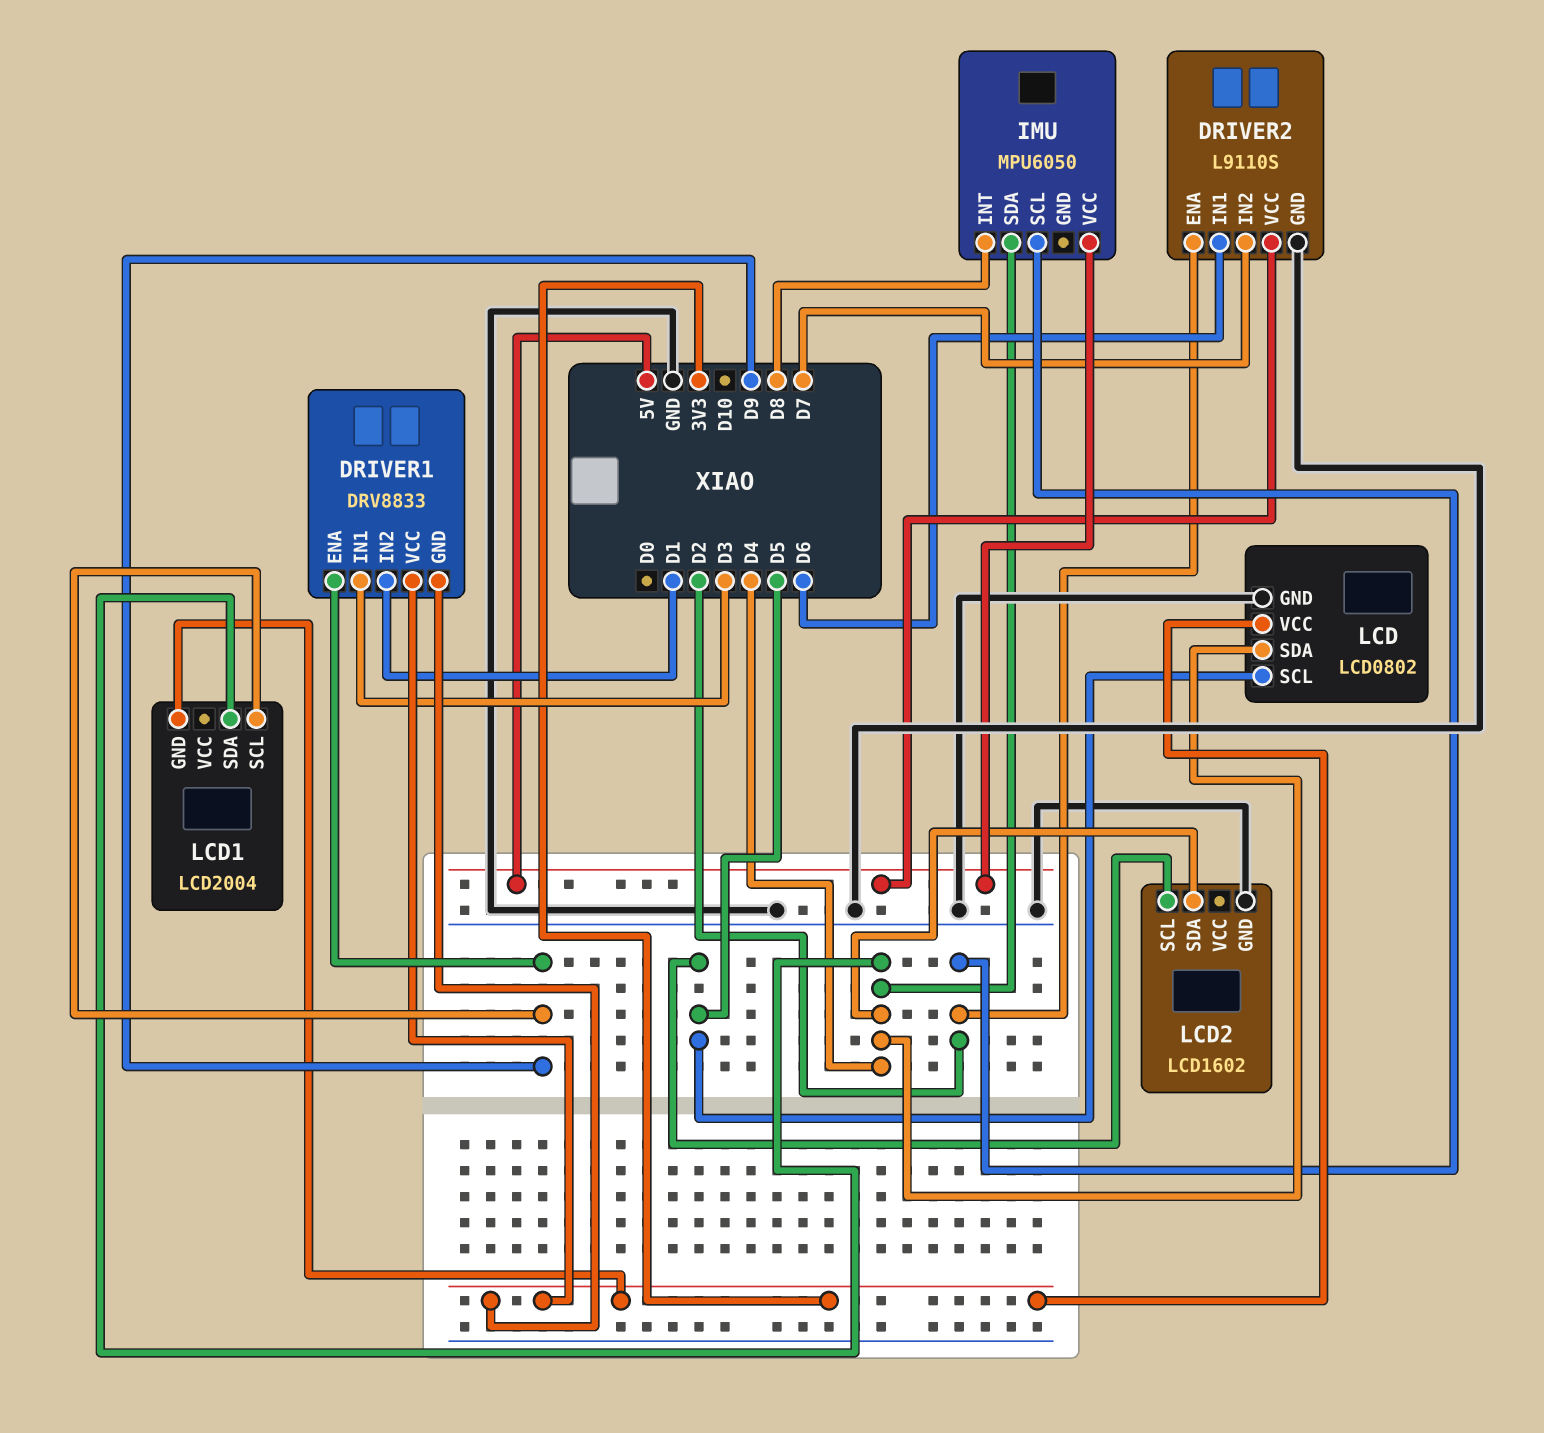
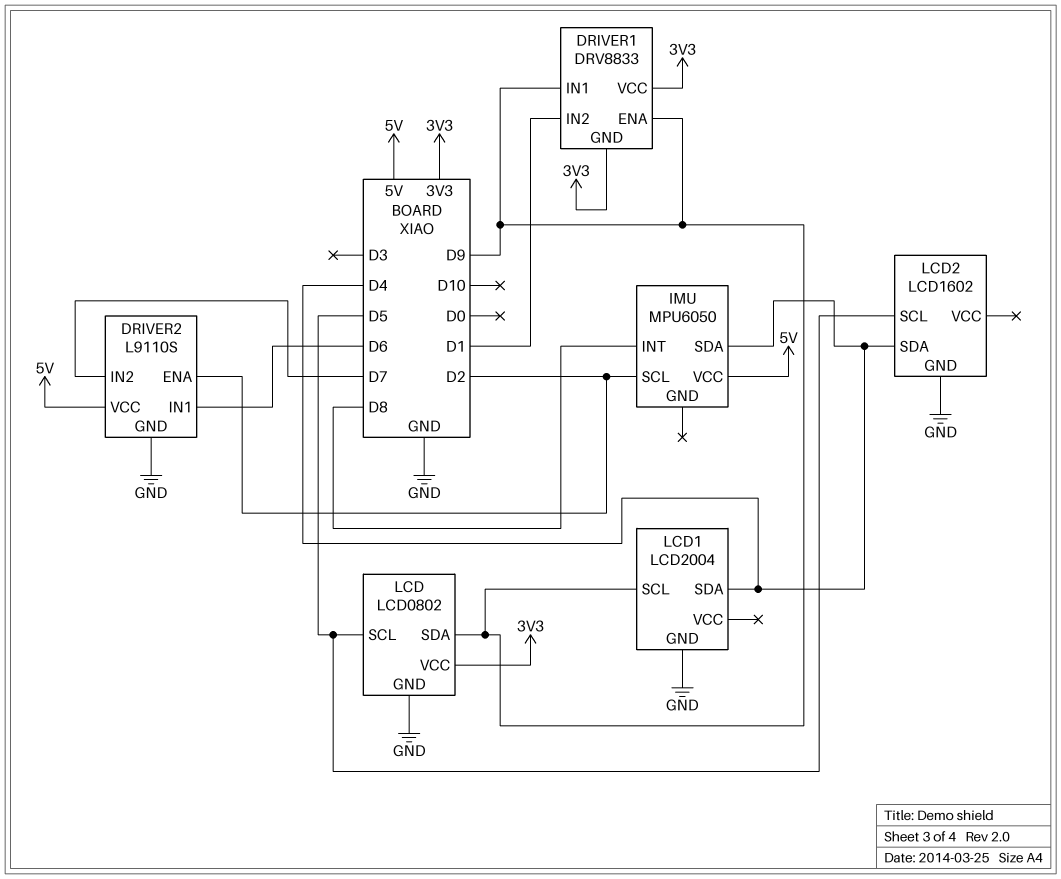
DRIVER1 pin IN1: D3 -> D9
LCD pin SDA: D4 -> D9
LCD1 pin GND: 3V3 -> GND

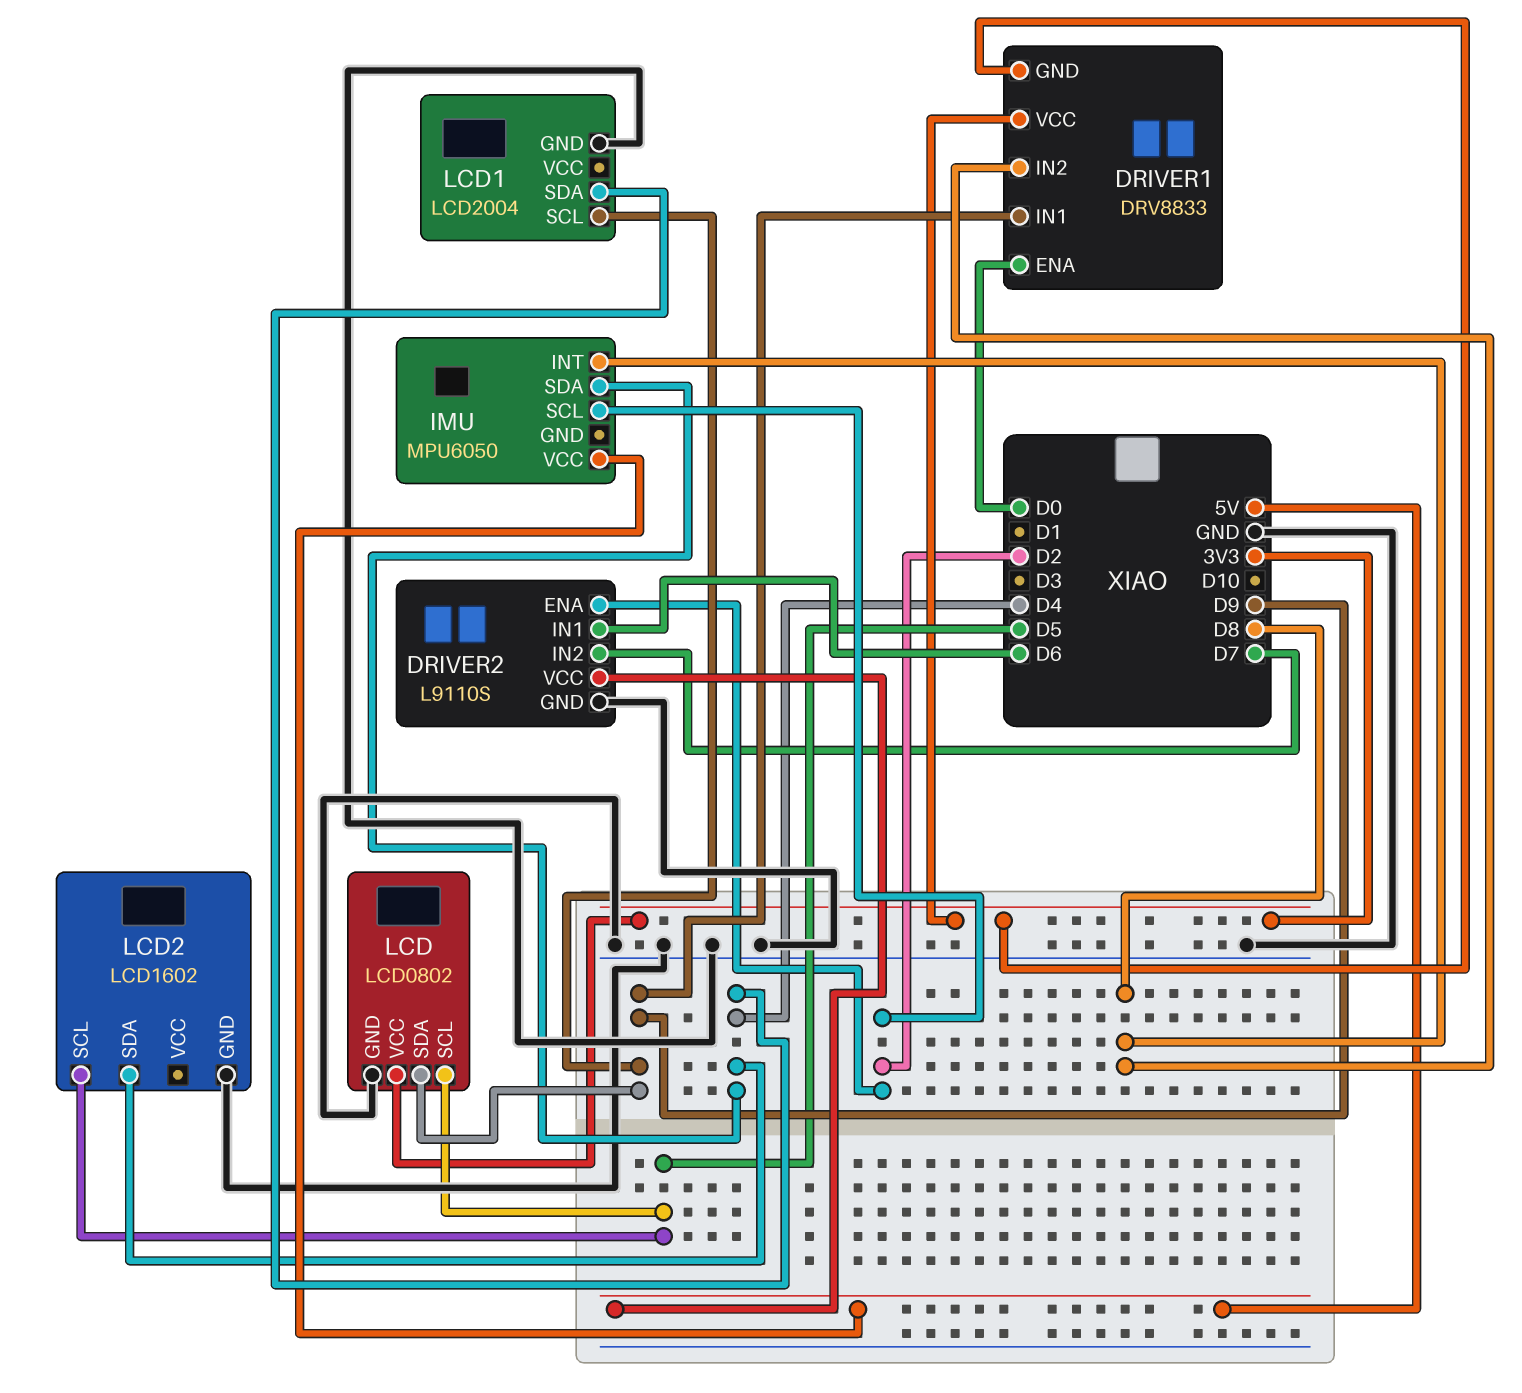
DRIVER1 pin ENA: D9 -> D0
DRIVER1 pin IN2: D1 -> D8

